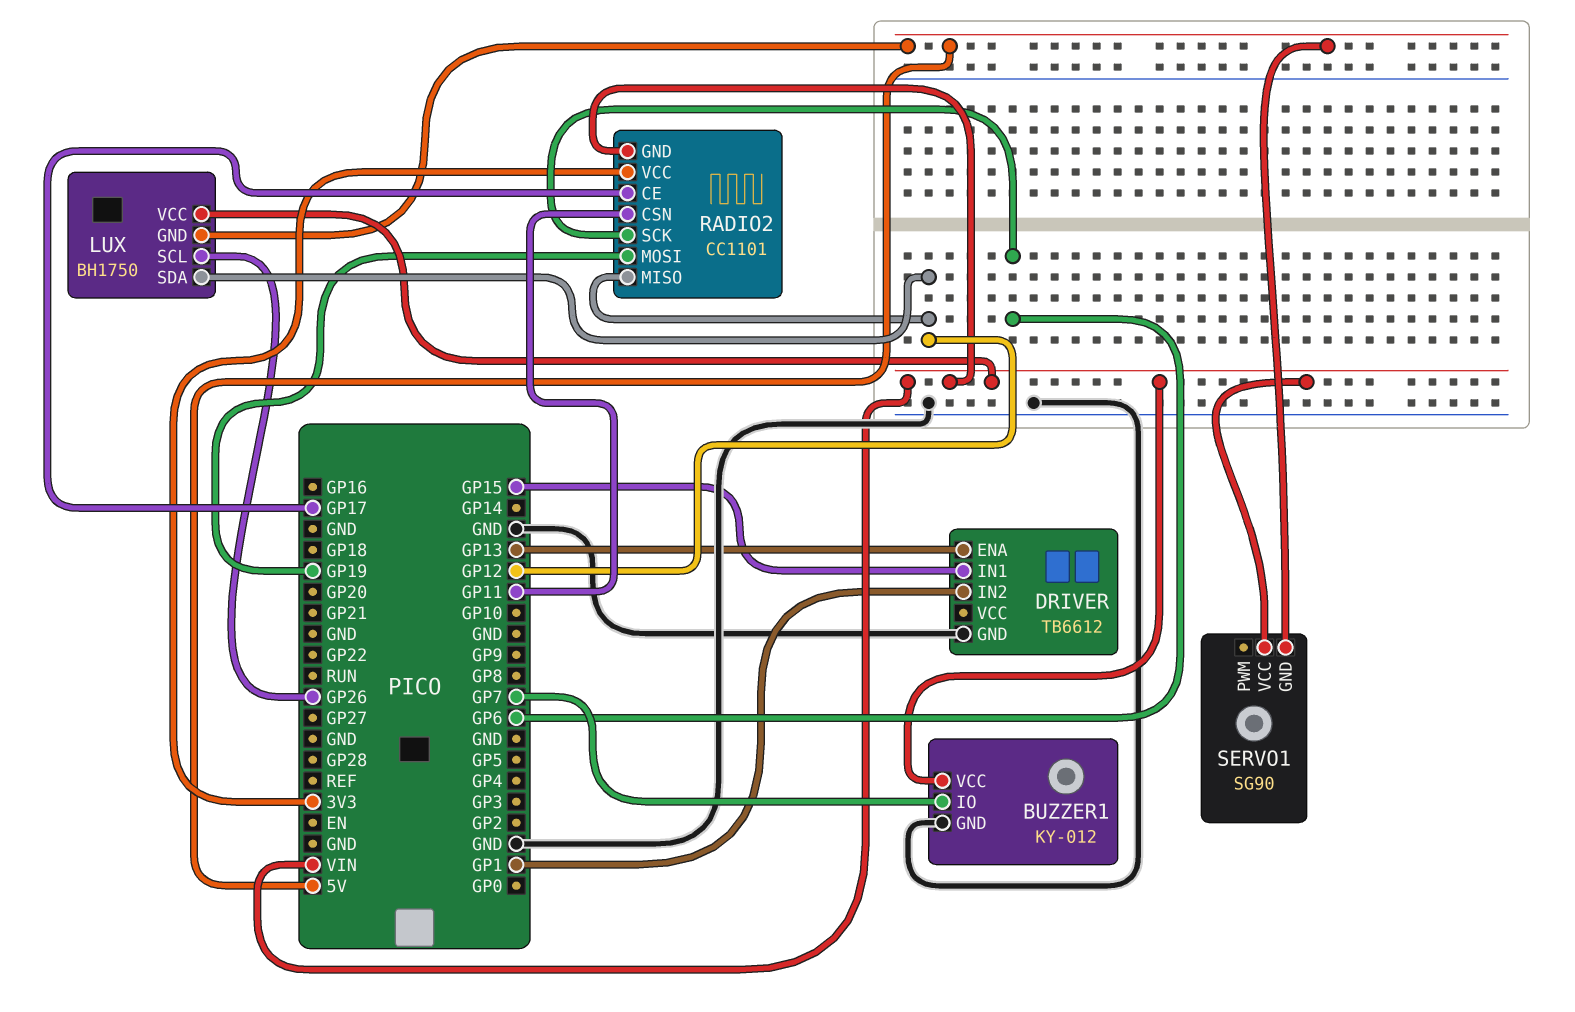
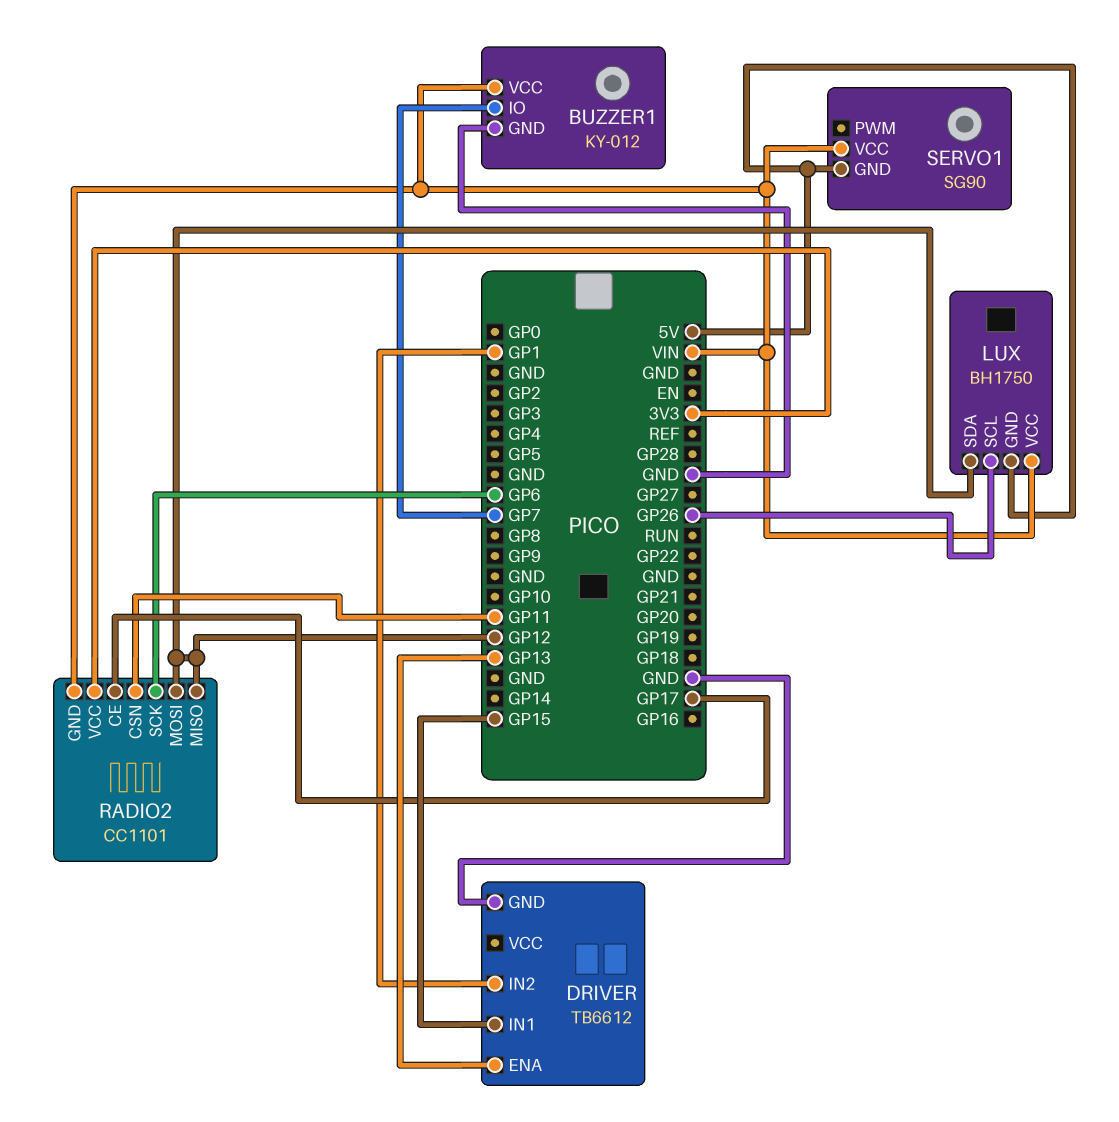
RADIO2 pin MOSI: GP19 -> GP12

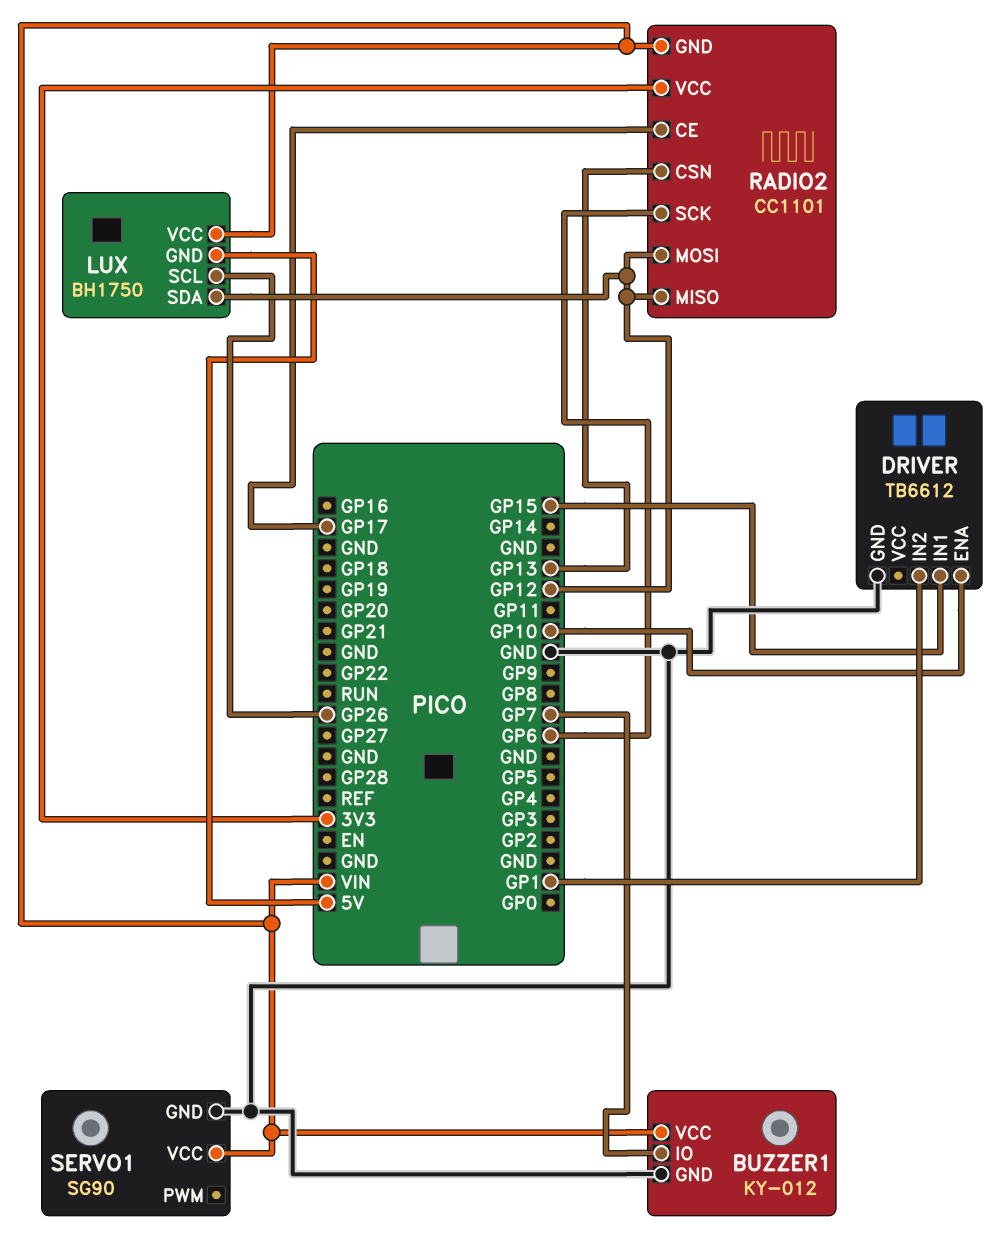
DRIVER pin ENA: GP13 -> GP10
RADIO2 pin CSN: GP11 -> GP13
SERVO1 pin GND: 5V -> GND

